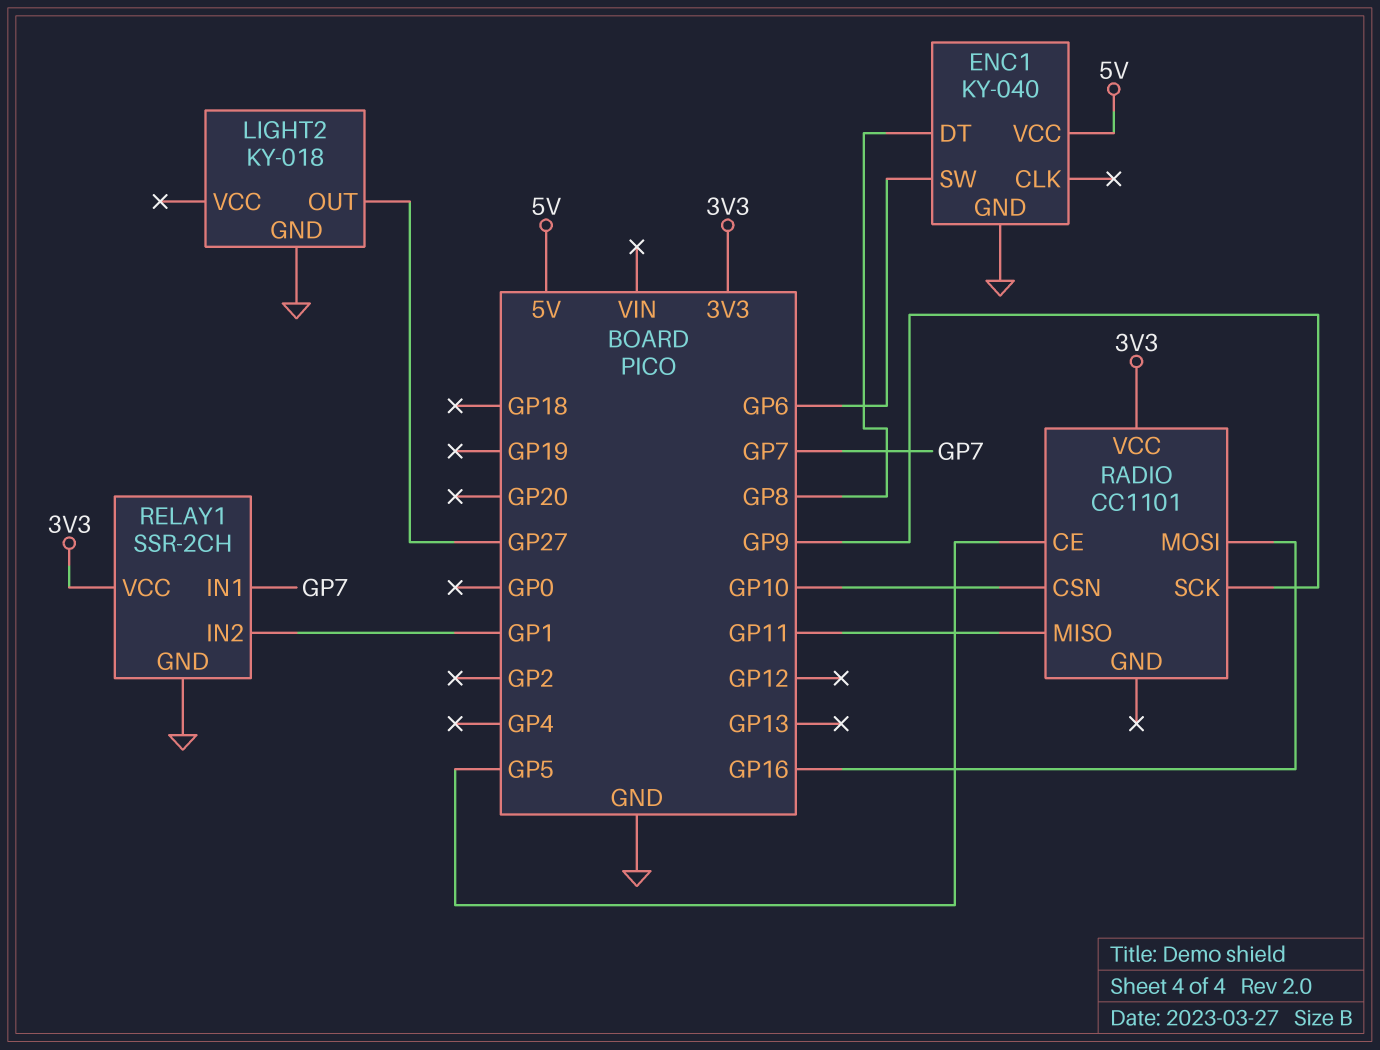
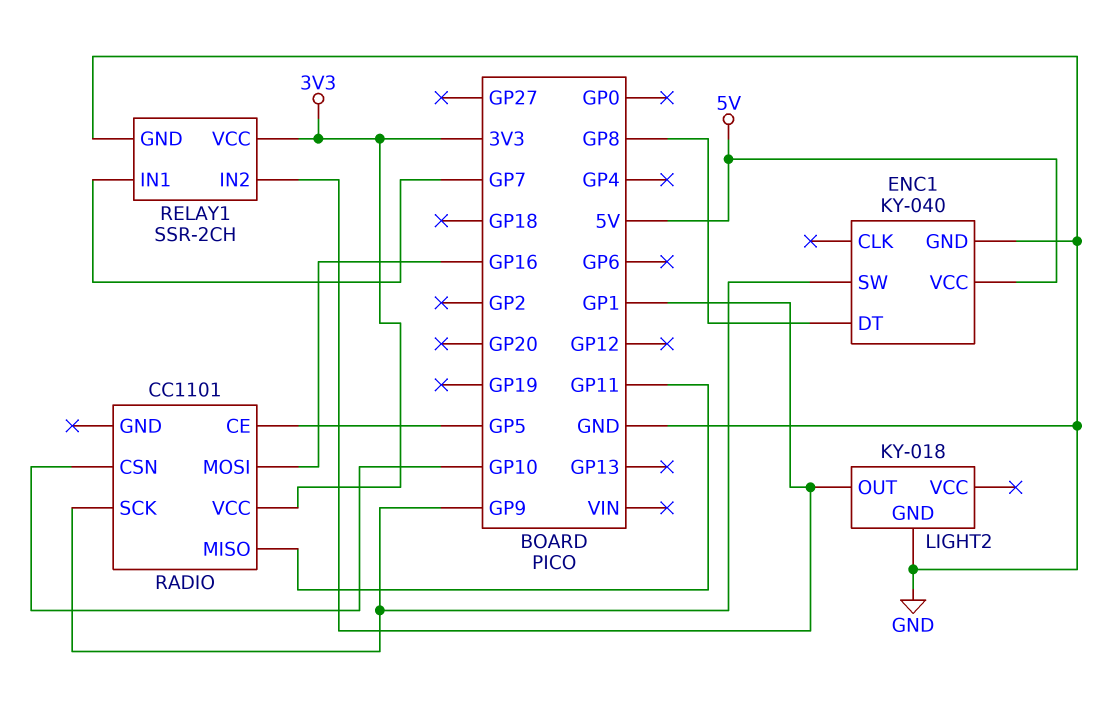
ENC1 pin SW: GP6 -> GP9
LIGHT2 pin OUT: GP27 -> GP1

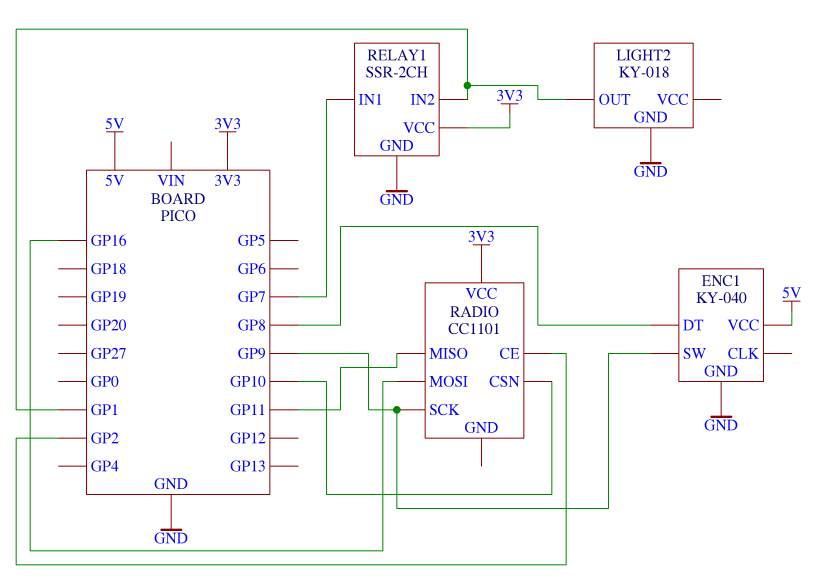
RADIO pin CE: GP5 -> GP2

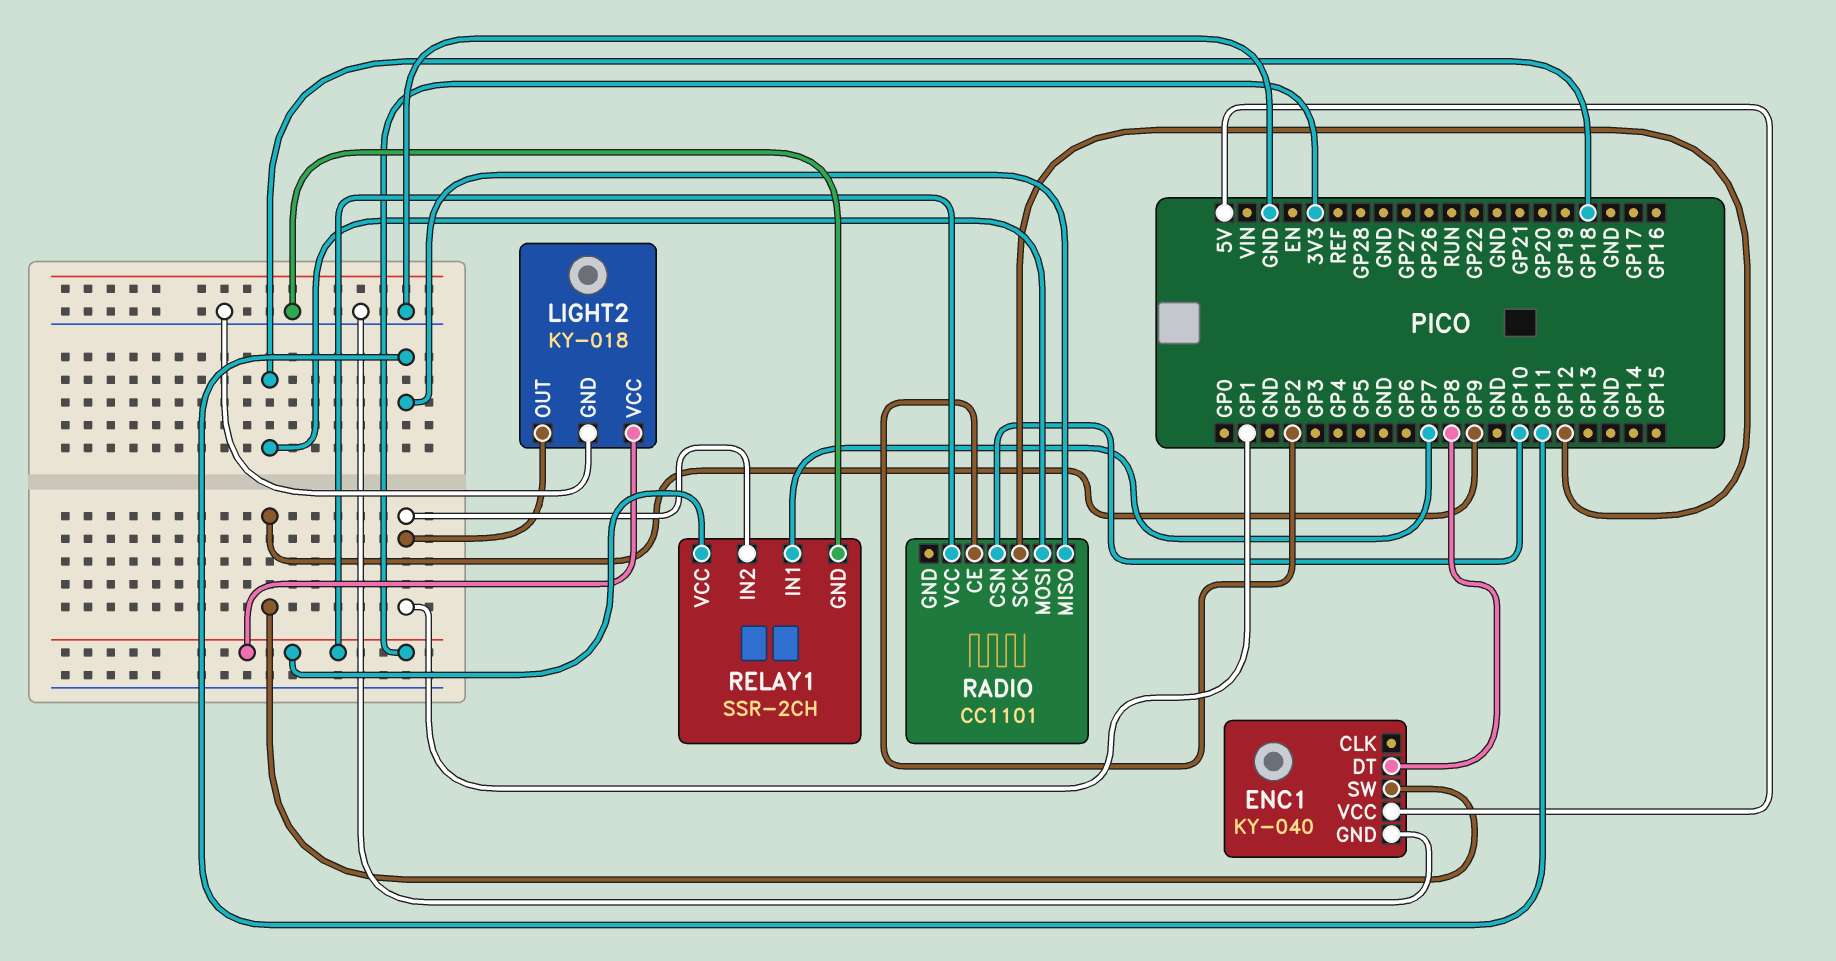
LIGHT2 pin VCC: none -> 3V3
RADIO pin MOSI: GP16 -> GP18
RADIO pin SCK: GP9 -> GP12

